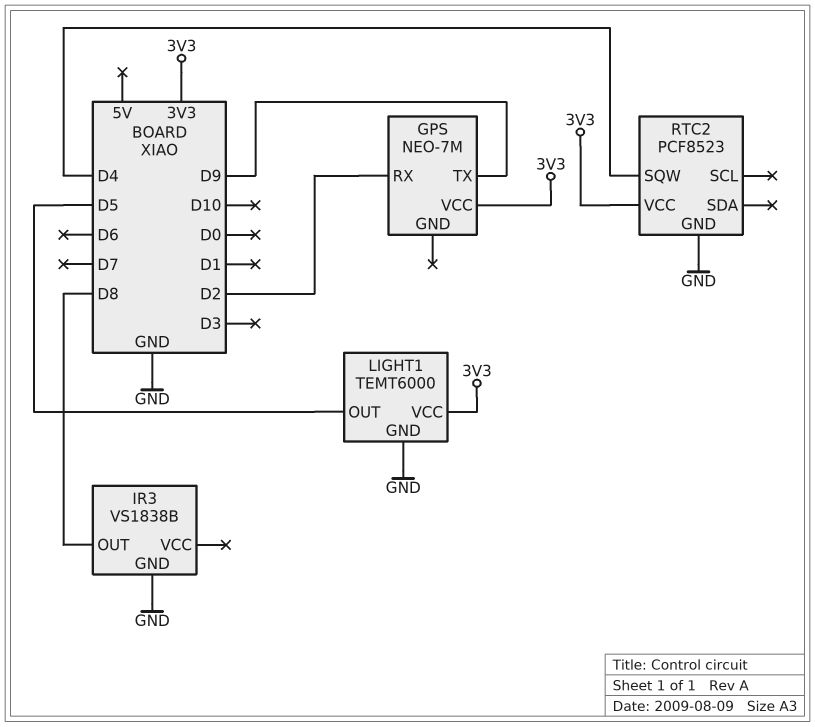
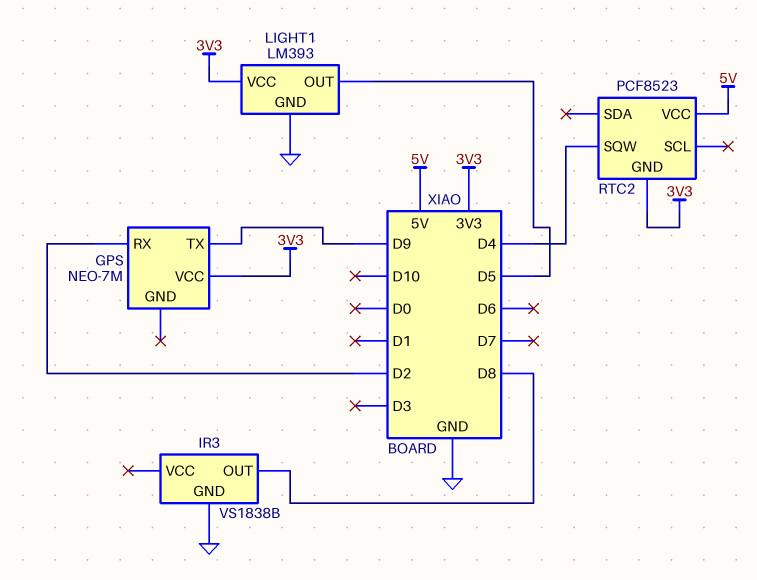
LIGHT1: TEMT6000 -> LM393
RTC2 pin GND: GND -> 3V3
RTC2 pin VCC: 3V3 -> 5V

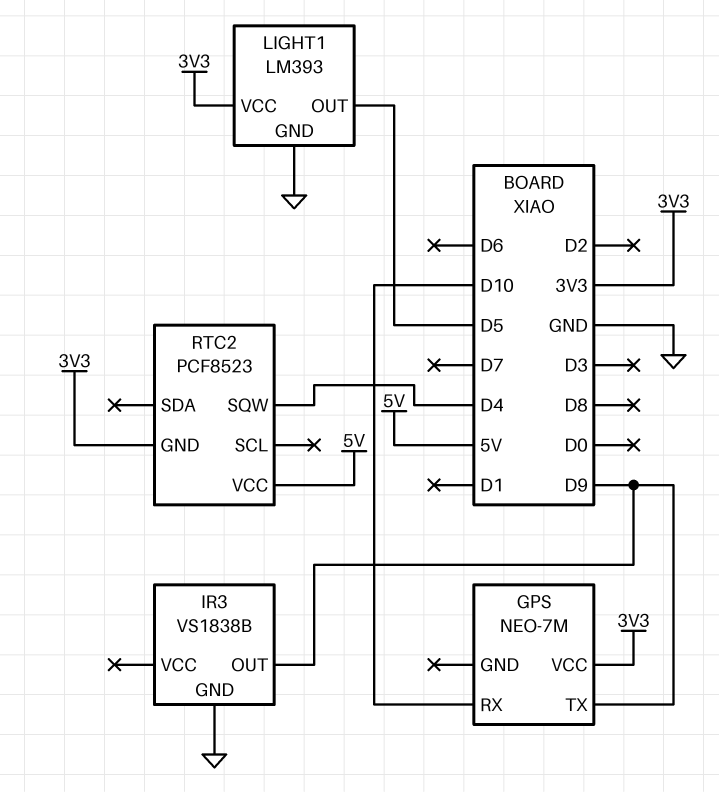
GPS pin RX: D2 -> D10
IR3 pin OUT: D8 -> D9

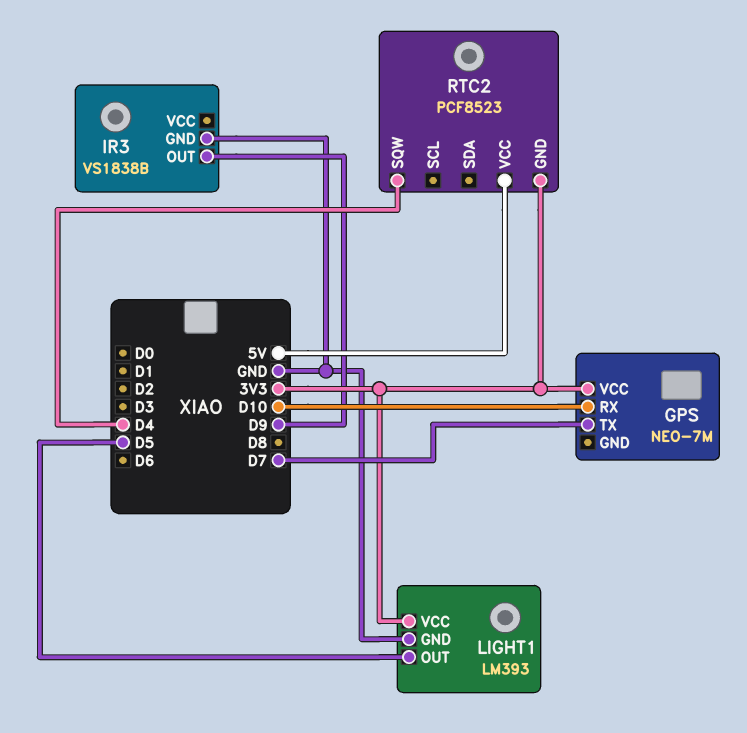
GPS pin TX: D9 -> D7

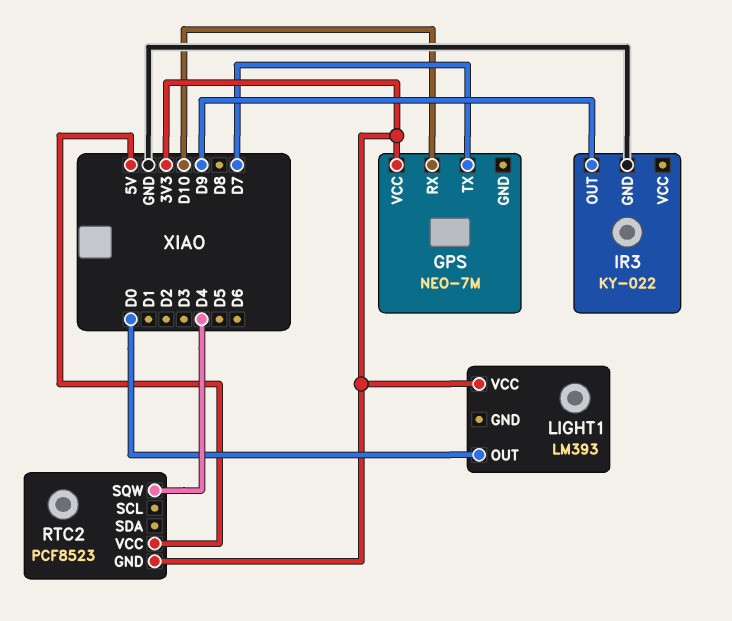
IR3: VS1838B -> KY-022
LIGHT1 pin GND: GND -> none
LIGHT1 pin OUT: D5 -> D0

